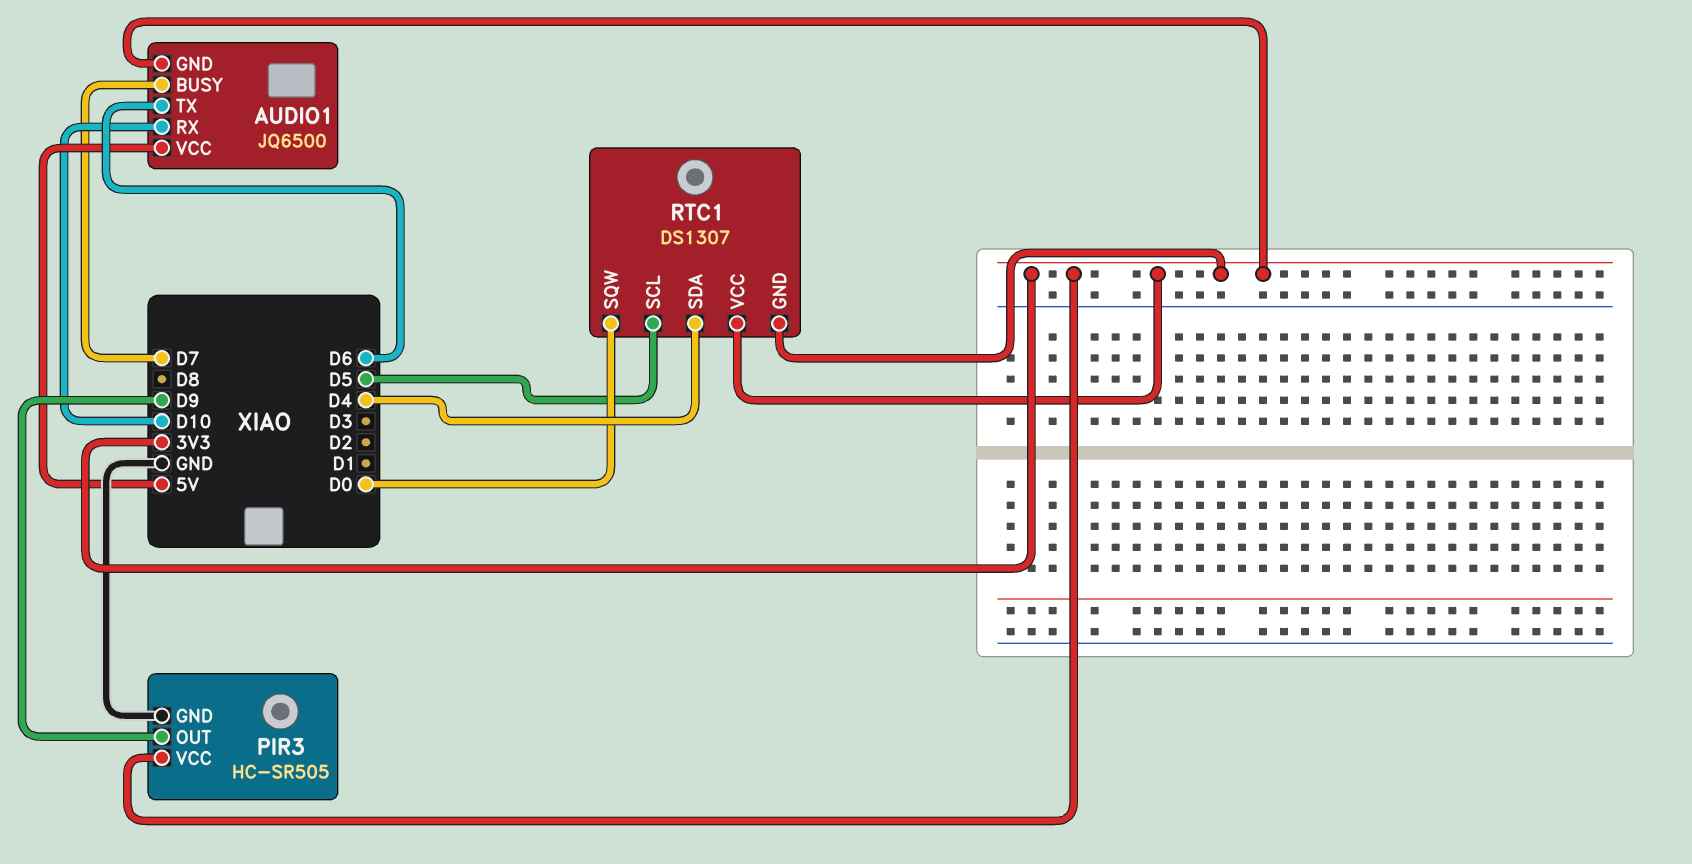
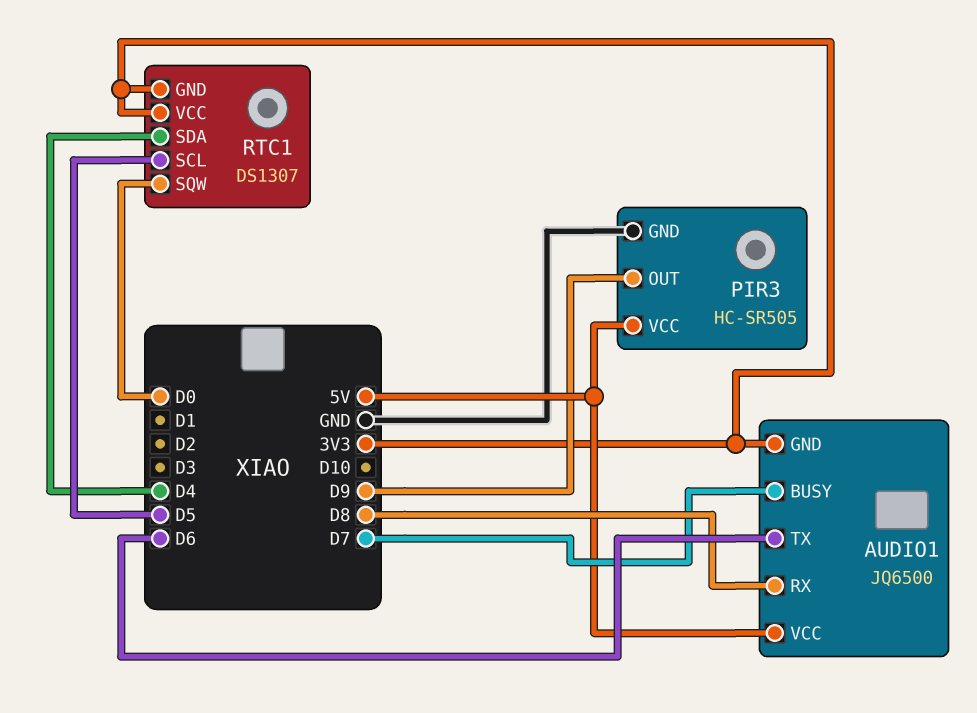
AUDIO1 pin RX: D10 -> D8
PIR3 pin VCC: 3V3 -> 5V

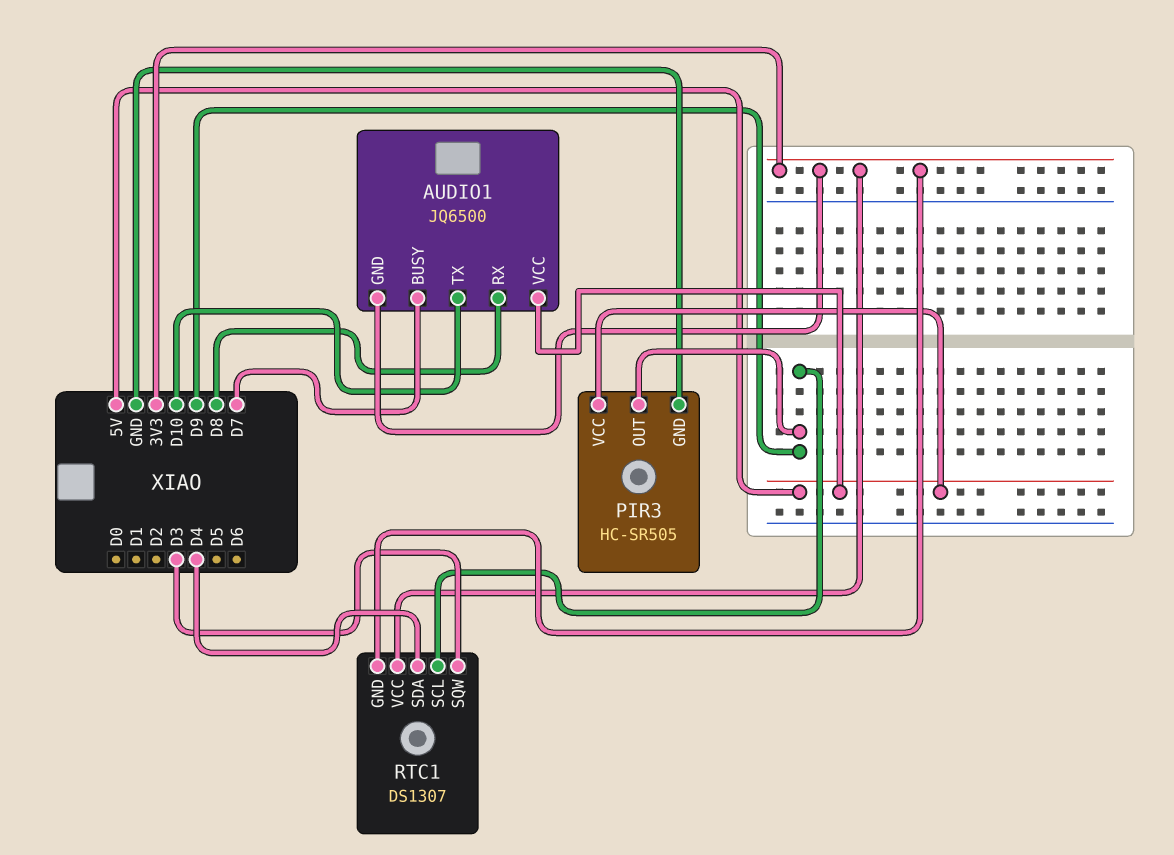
AUDIO1 pin TX: D6 -> D10
RTC1 pin SCL: D5 -> D9
RTC1 pin SQW: D0 -> D3

